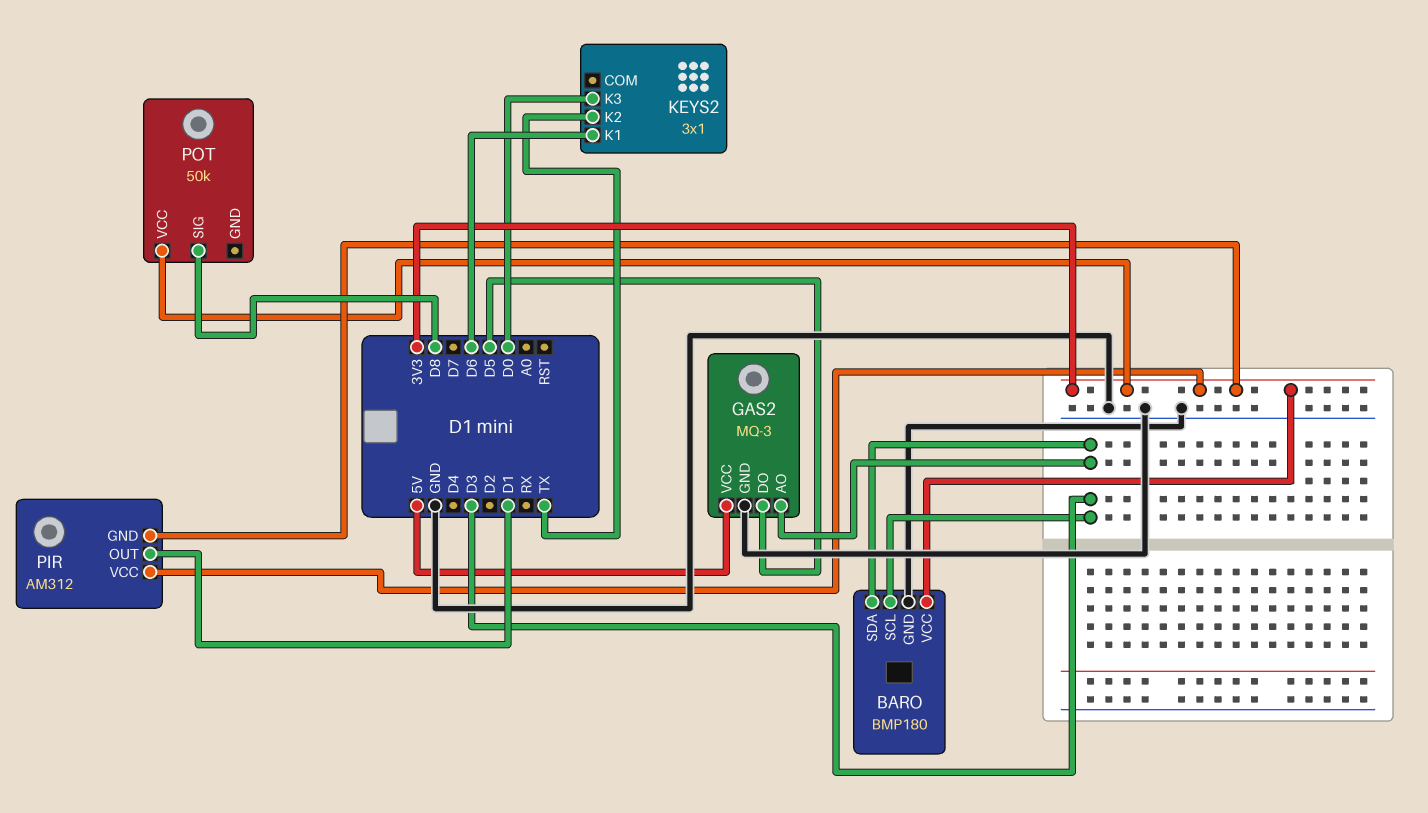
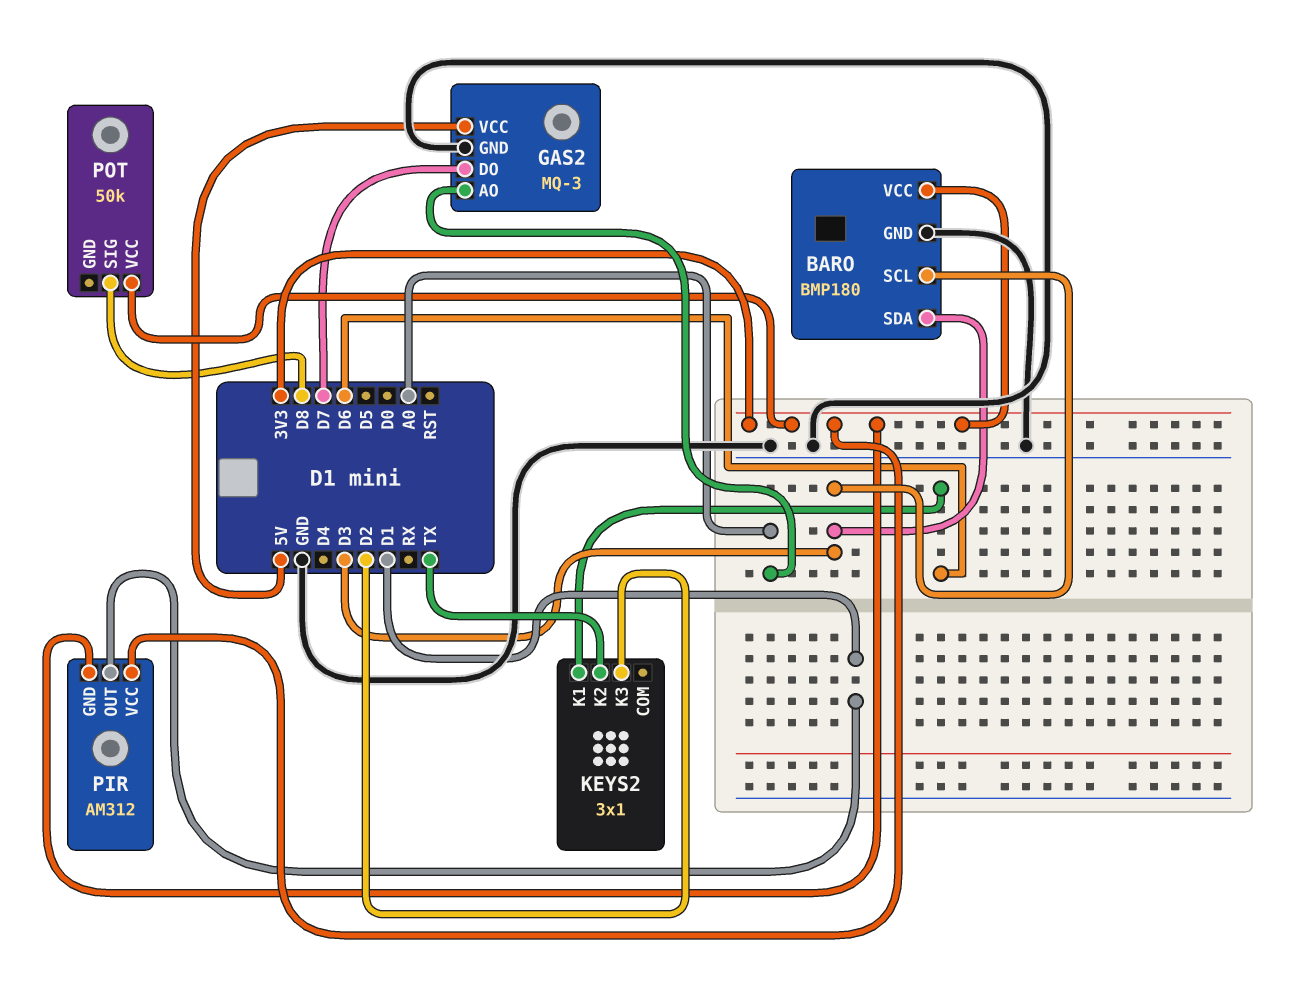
GAS2 pin AO: D3 -> A0
GAS2 pin DO: D5 -> D7
KEYS2 pin K3: D0 -> D2

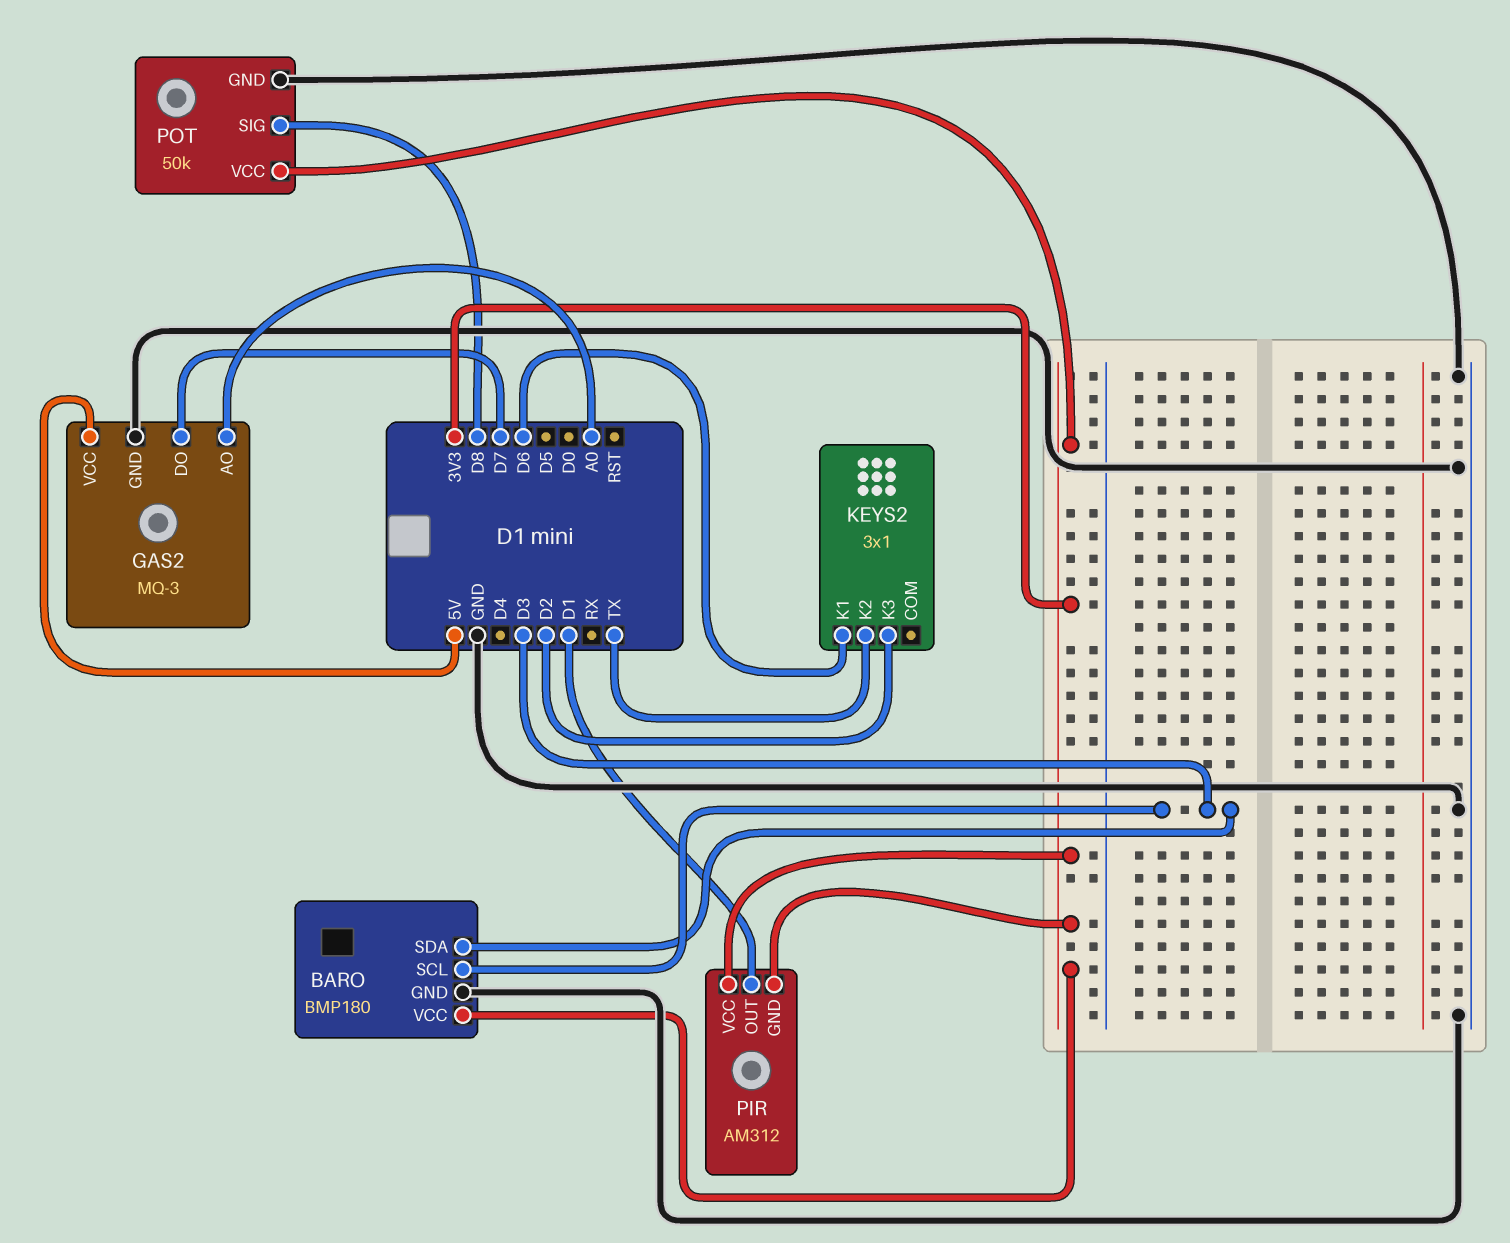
POT pin GND: none -> GND

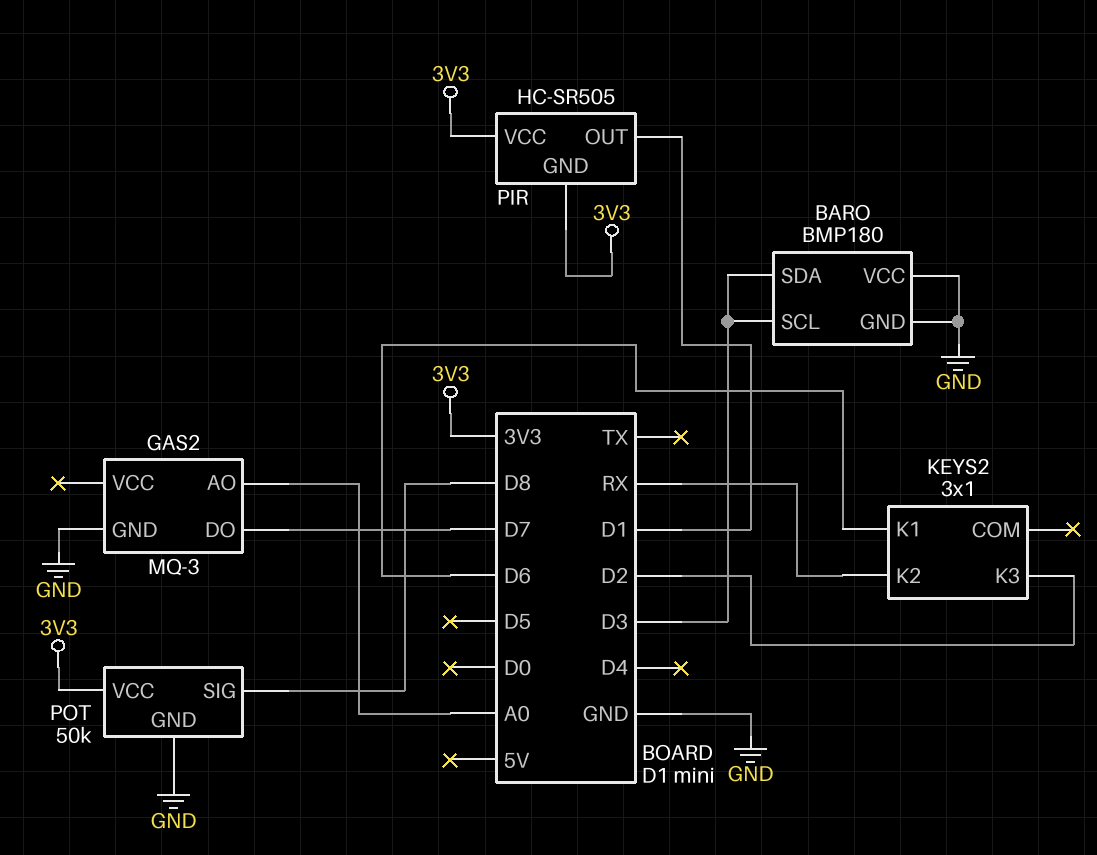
BARO pin VCC: 3V3 -> GND
GAS2 pin VCC: 5V -> none
KEYS2 pin K2: TX -> RX
PIR: AM312 -> HC-SR505

